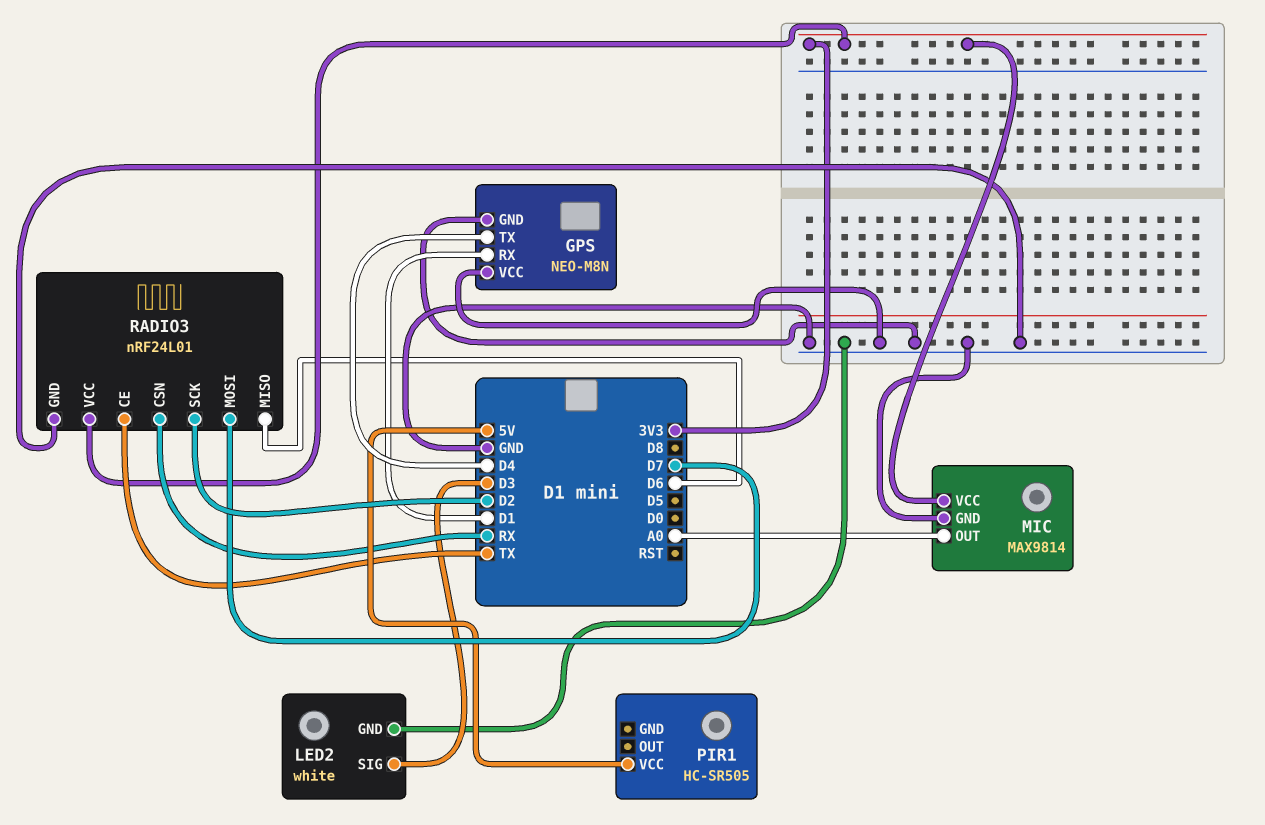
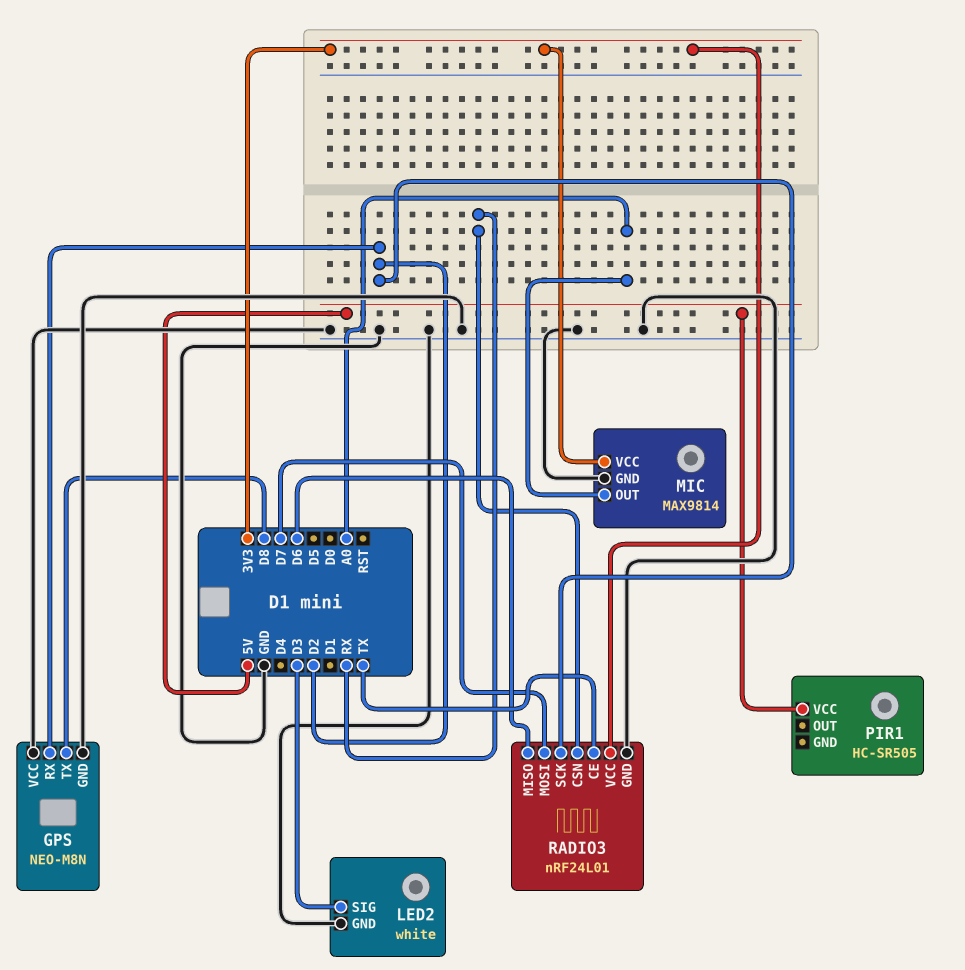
GPS pin RX: D1 -> D2
GPS pin TX: D4 -> D8

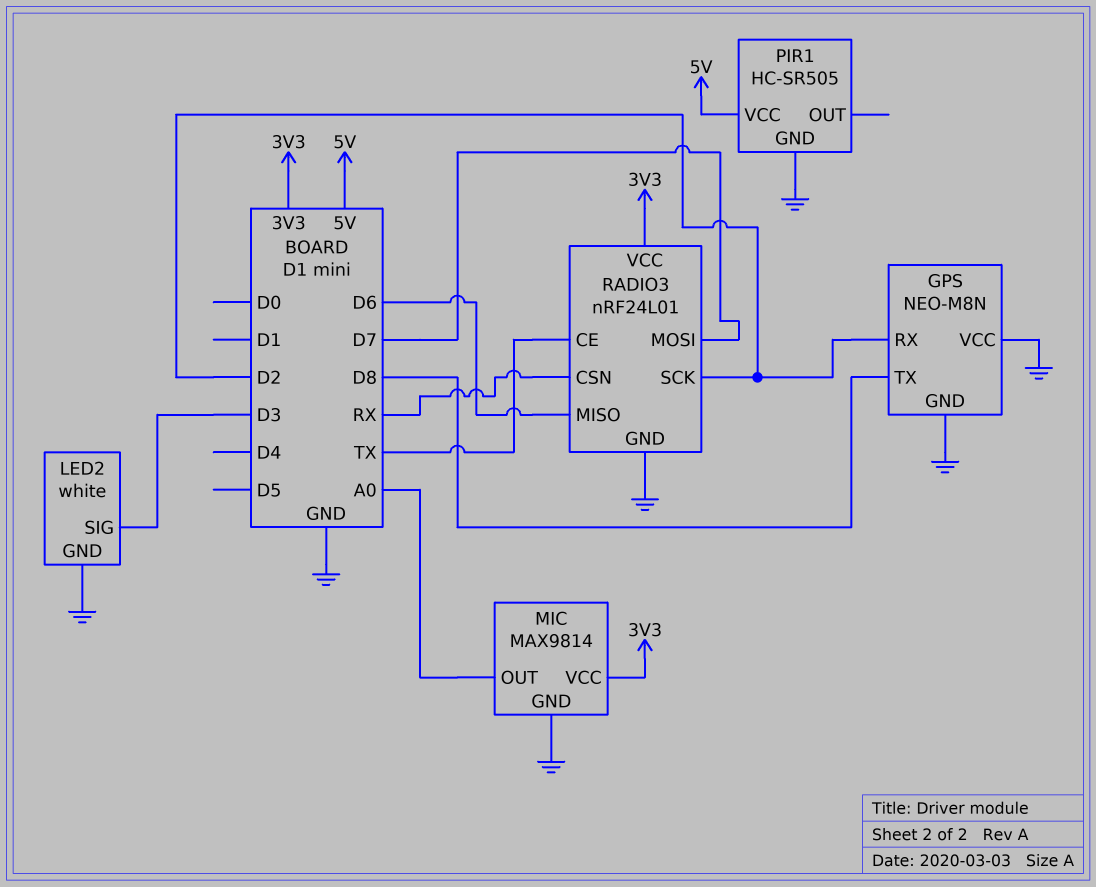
PIR1 pin GND: none -> GND

